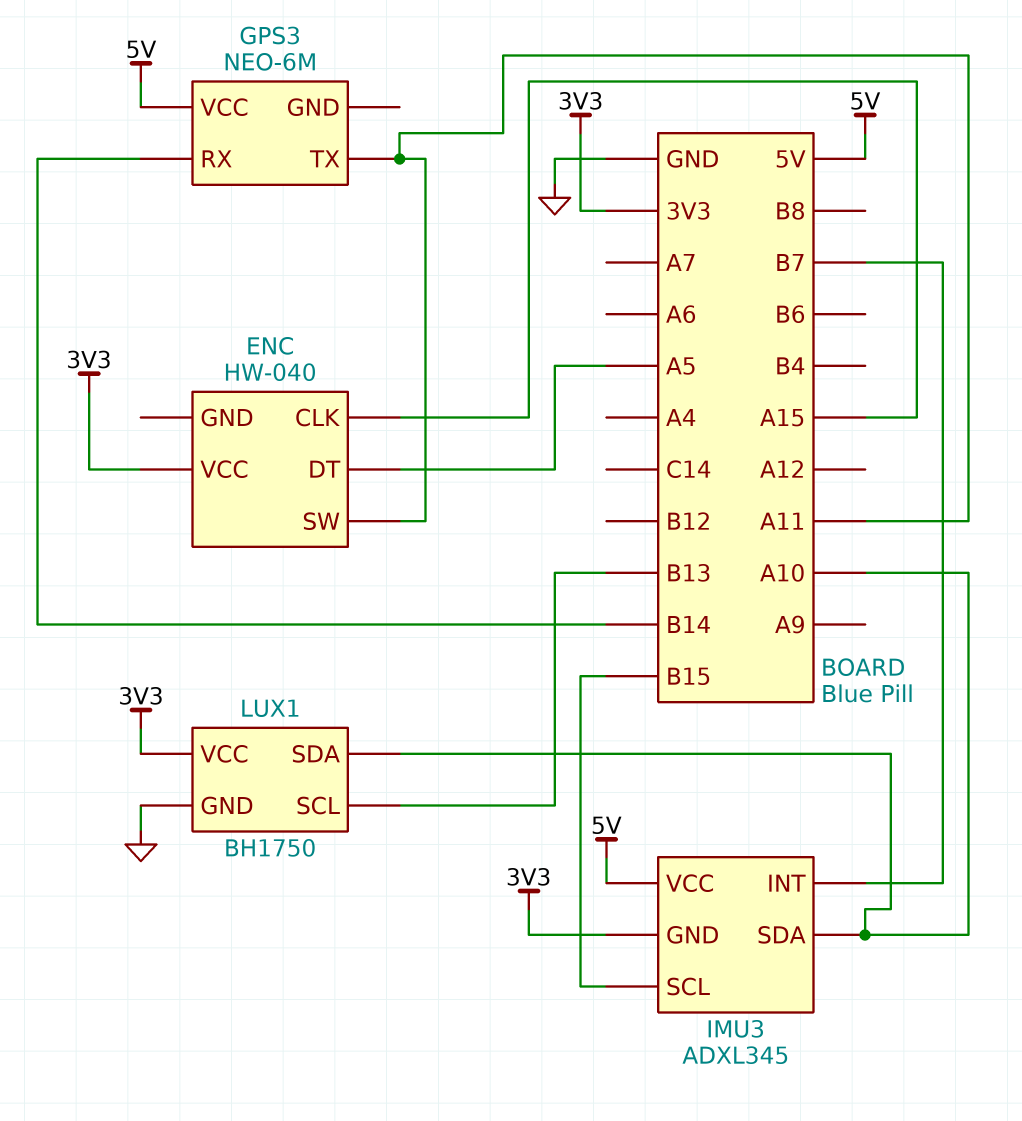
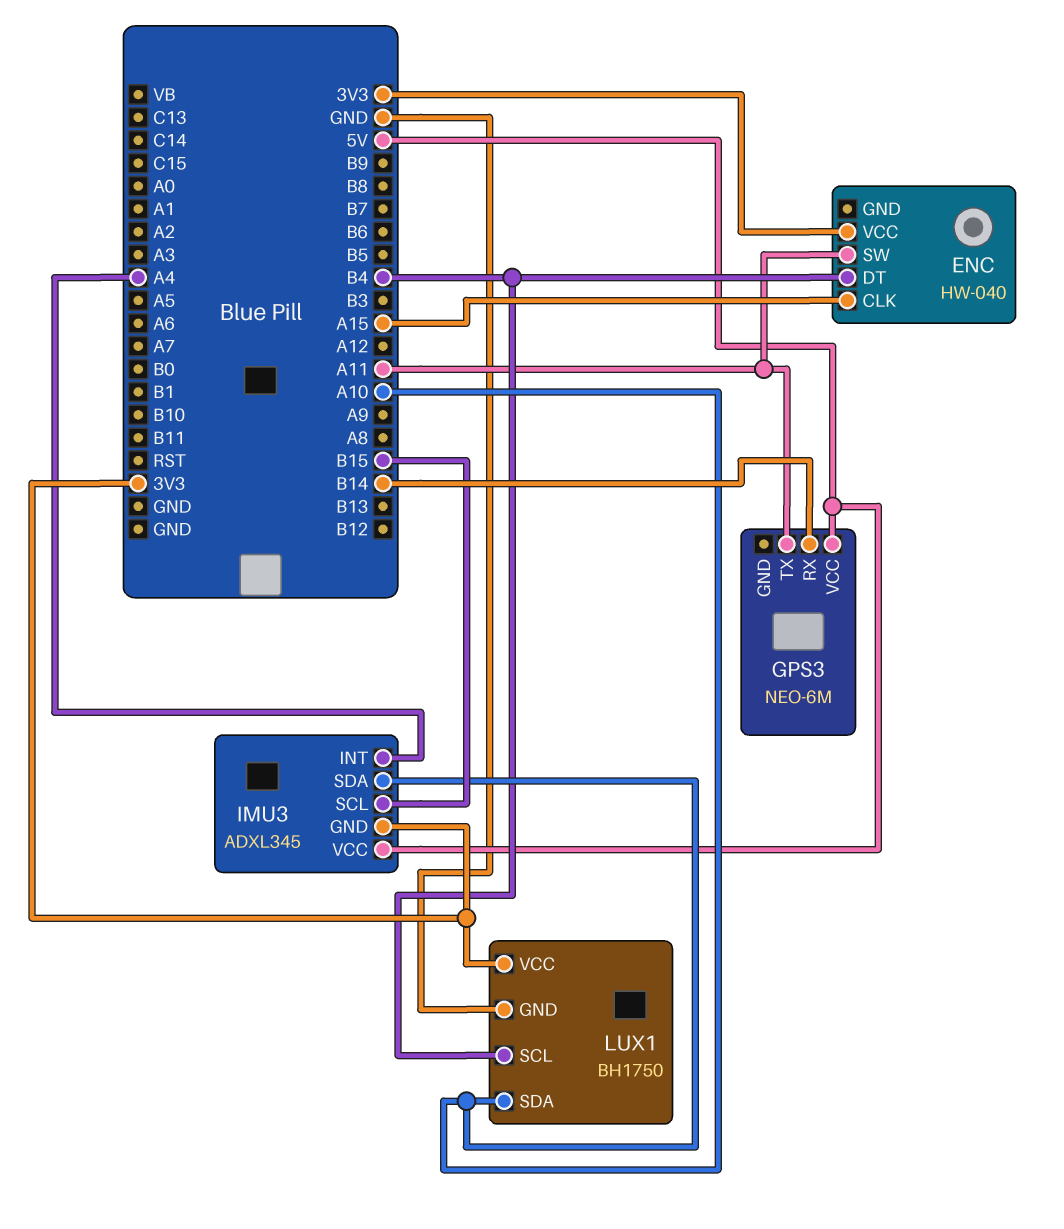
ENC pin DT: A5 -> B4
IMU3 pin INT: B7 -> A4
LUX1 pin SCL: B13 -> B4

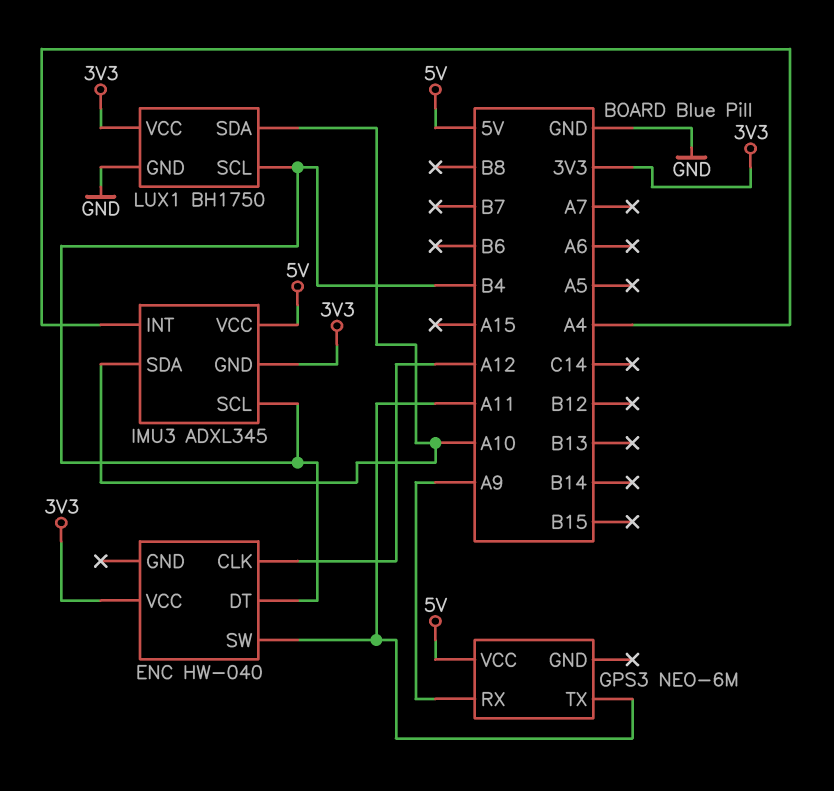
ENC pin CLK: A15 -> A12
GPS3 pin RX: B14 -> A9
IMU3 pin SCL: B15 -> B4

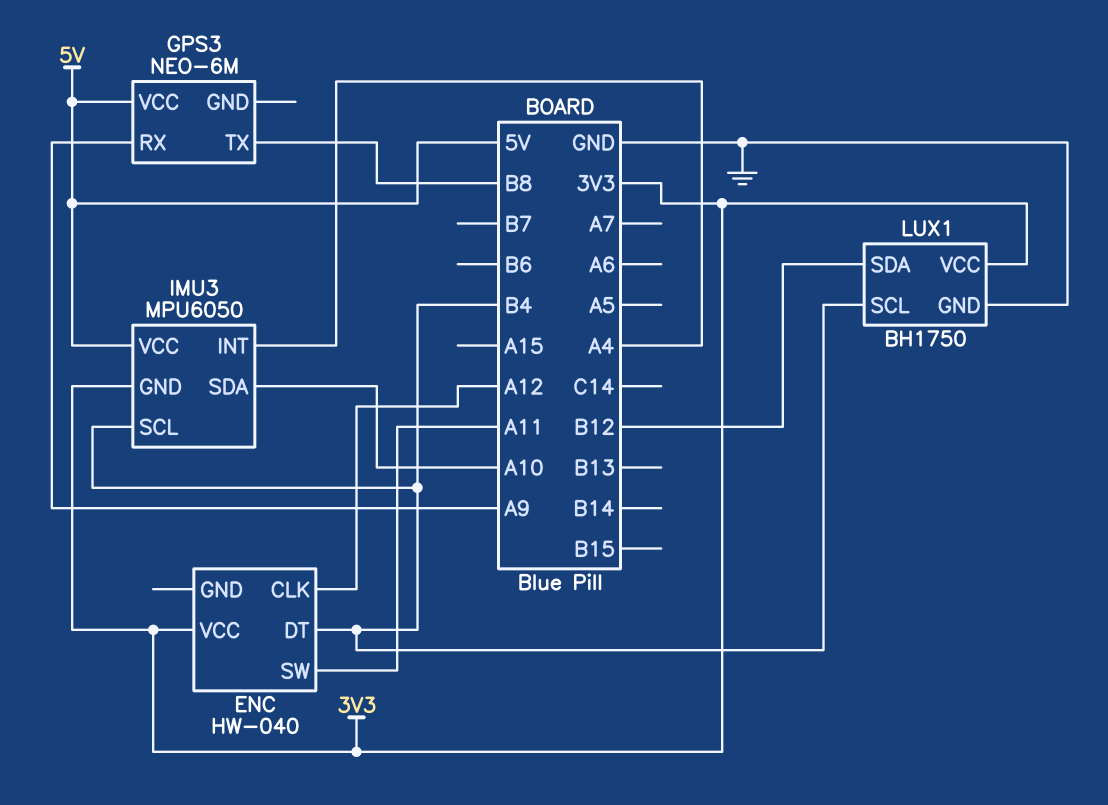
GPS3 pin TX: A11 -> B8
IMU3: ADXL345 -> MPU6050
LUX1 pin SDA: A10 -> B12

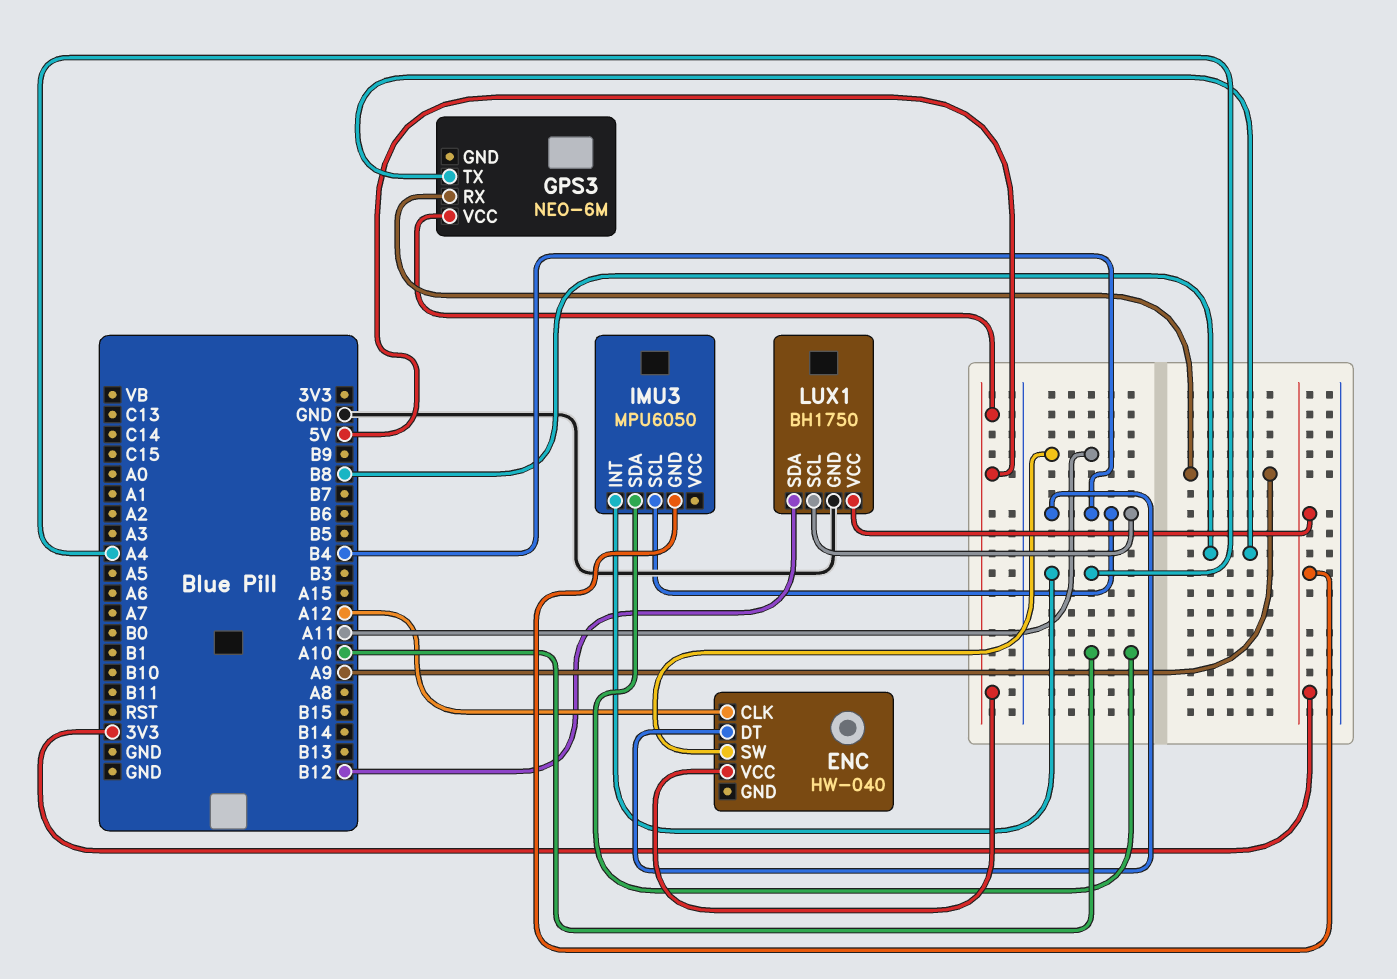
ENC pin VCC: 3V3 -> 5V
IMU3 pin VCC: 5V -> none

